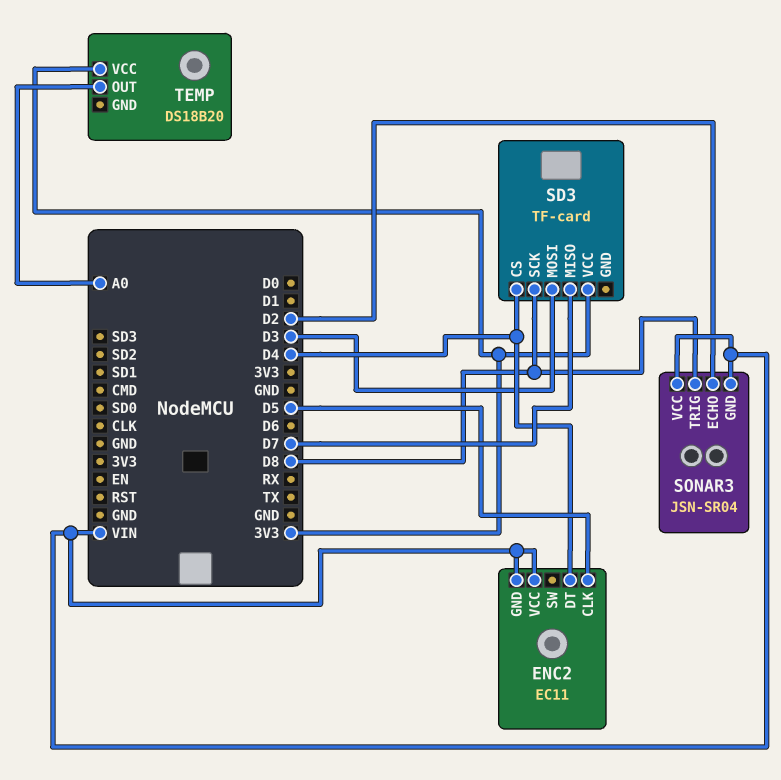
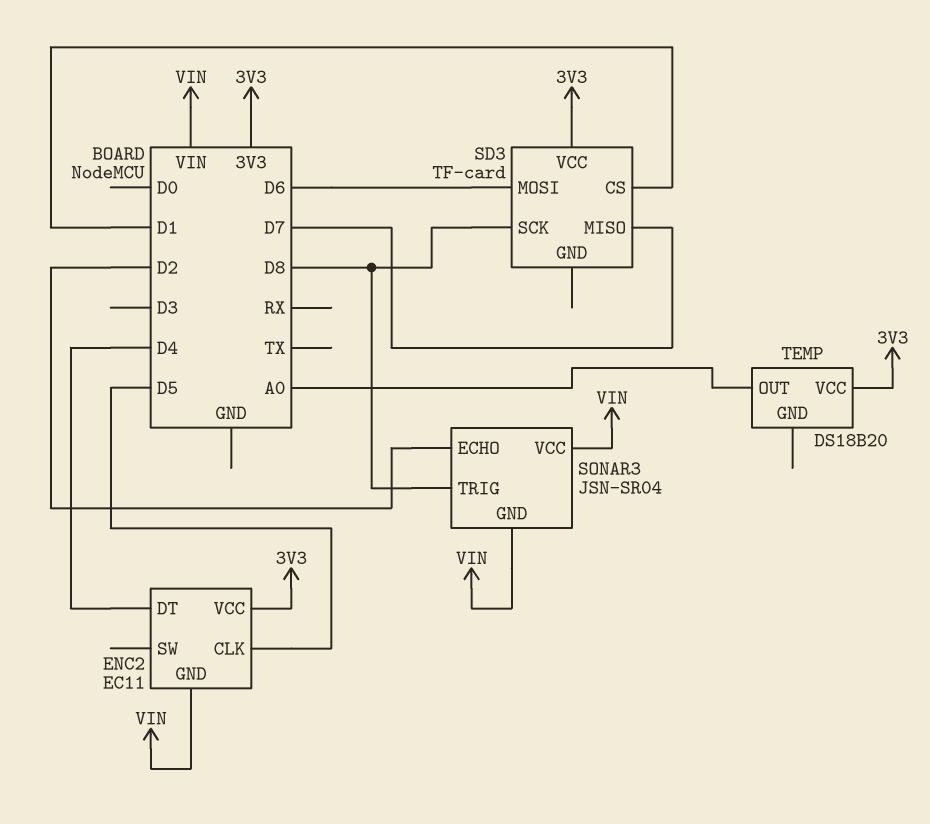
ENC2 pin VCC: VIN -> 3V3
SD3 pin CS: D4 -> D1
SD3 pin MOSI: D3 -> D6

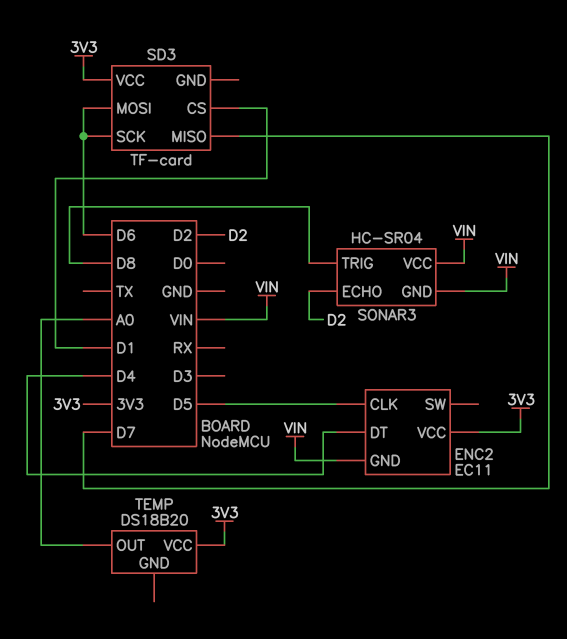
SD3 pin SCK: D8 -> D6
SONAR3: JSN-SR04 -> HC-SR04

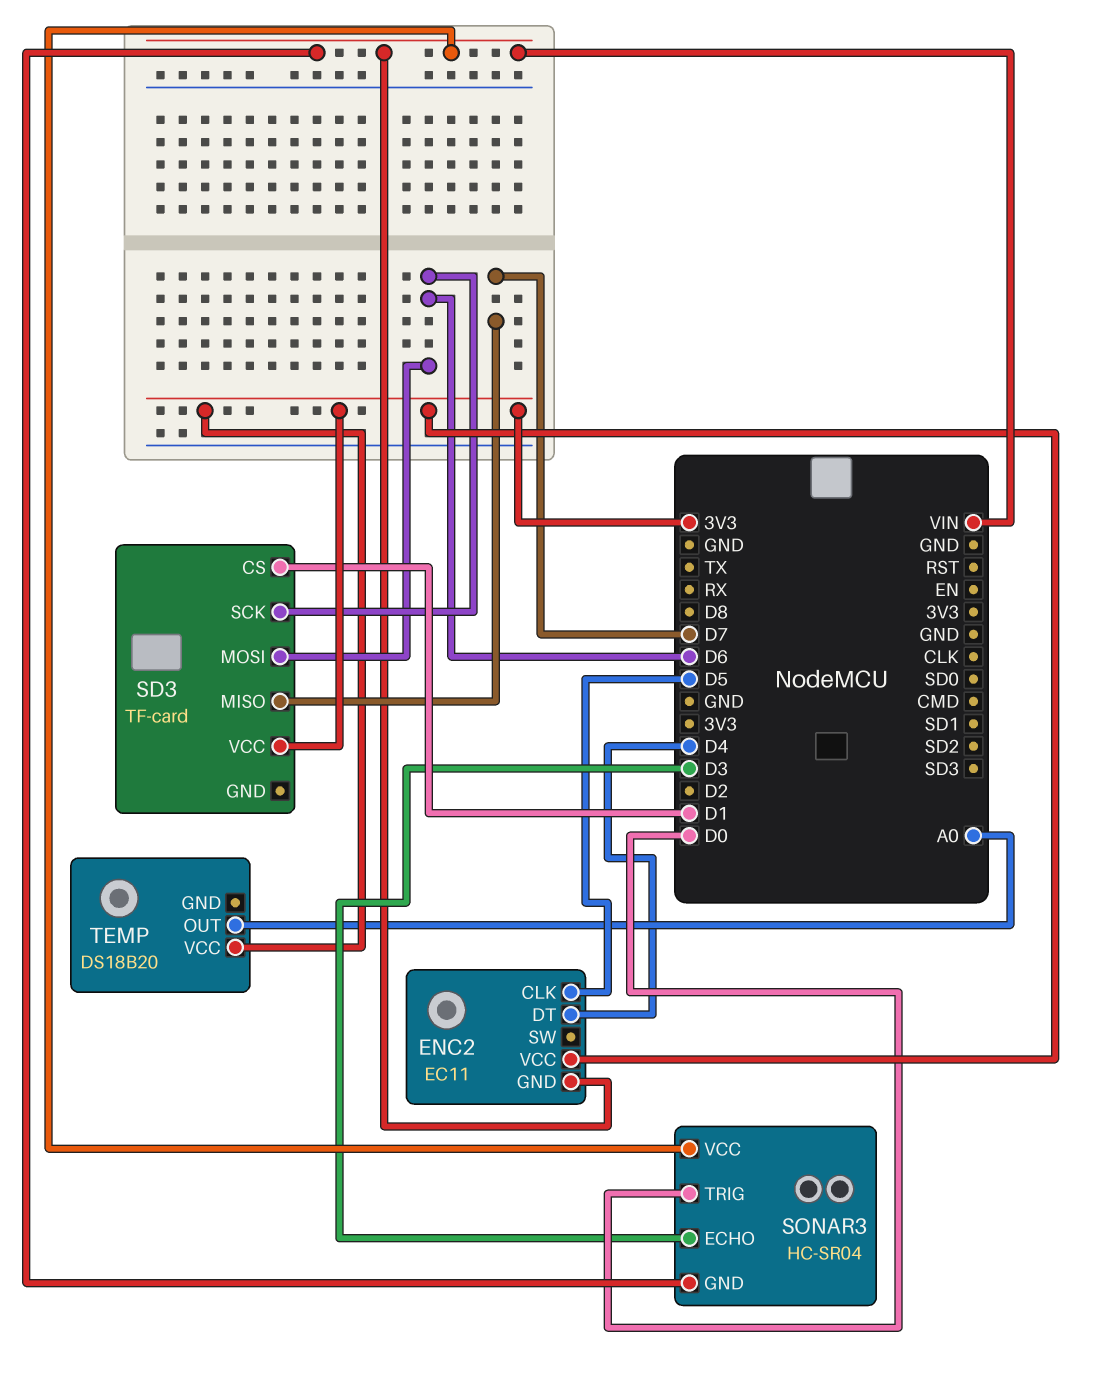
SONAR3 pin ECHO: D2 -> D3
SONAR3 pin TRIG: D8 -> D0

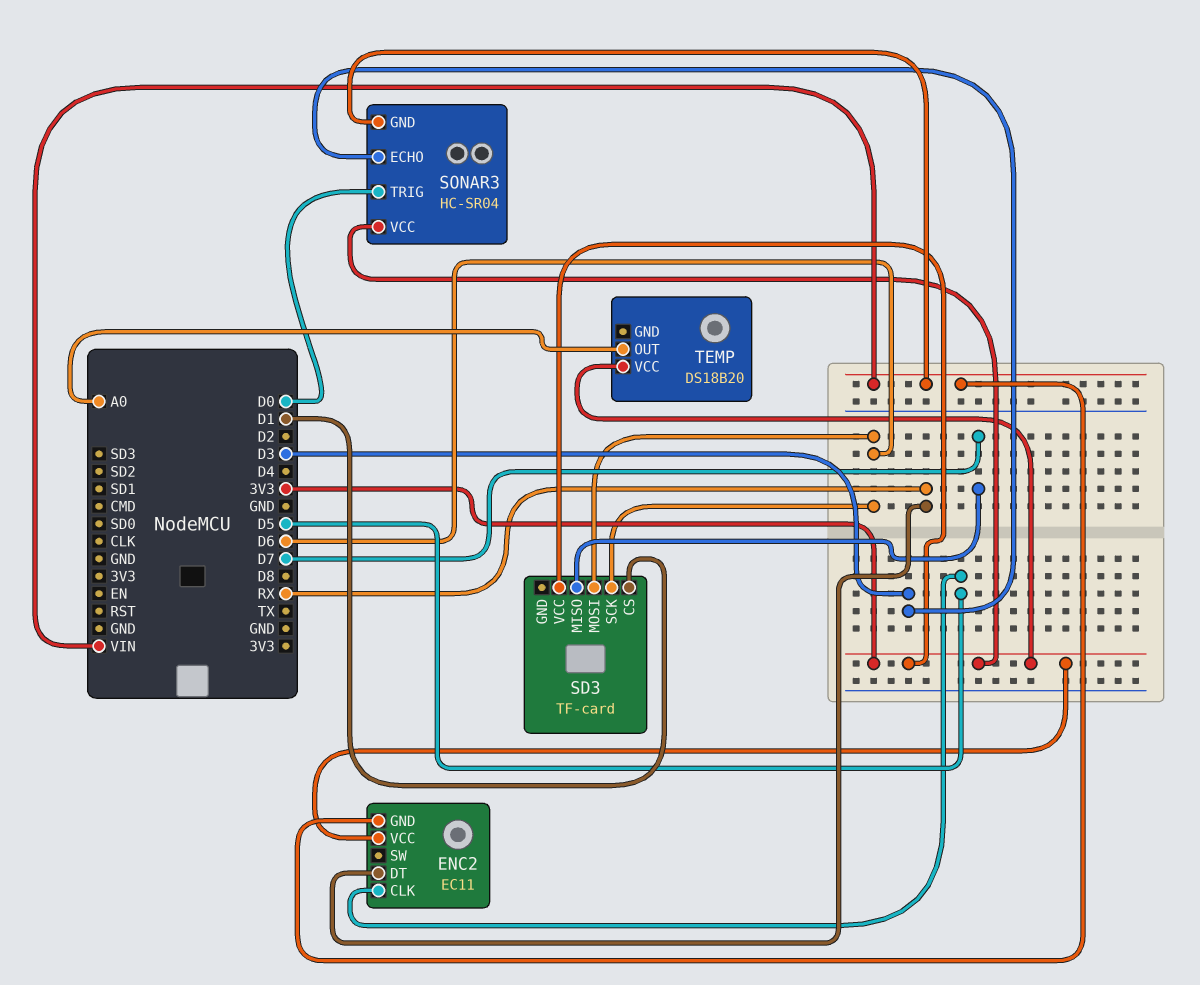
ENC2 pin DT: D4 -> RX
SONAR3 pin VCC: VIN -> 3V3

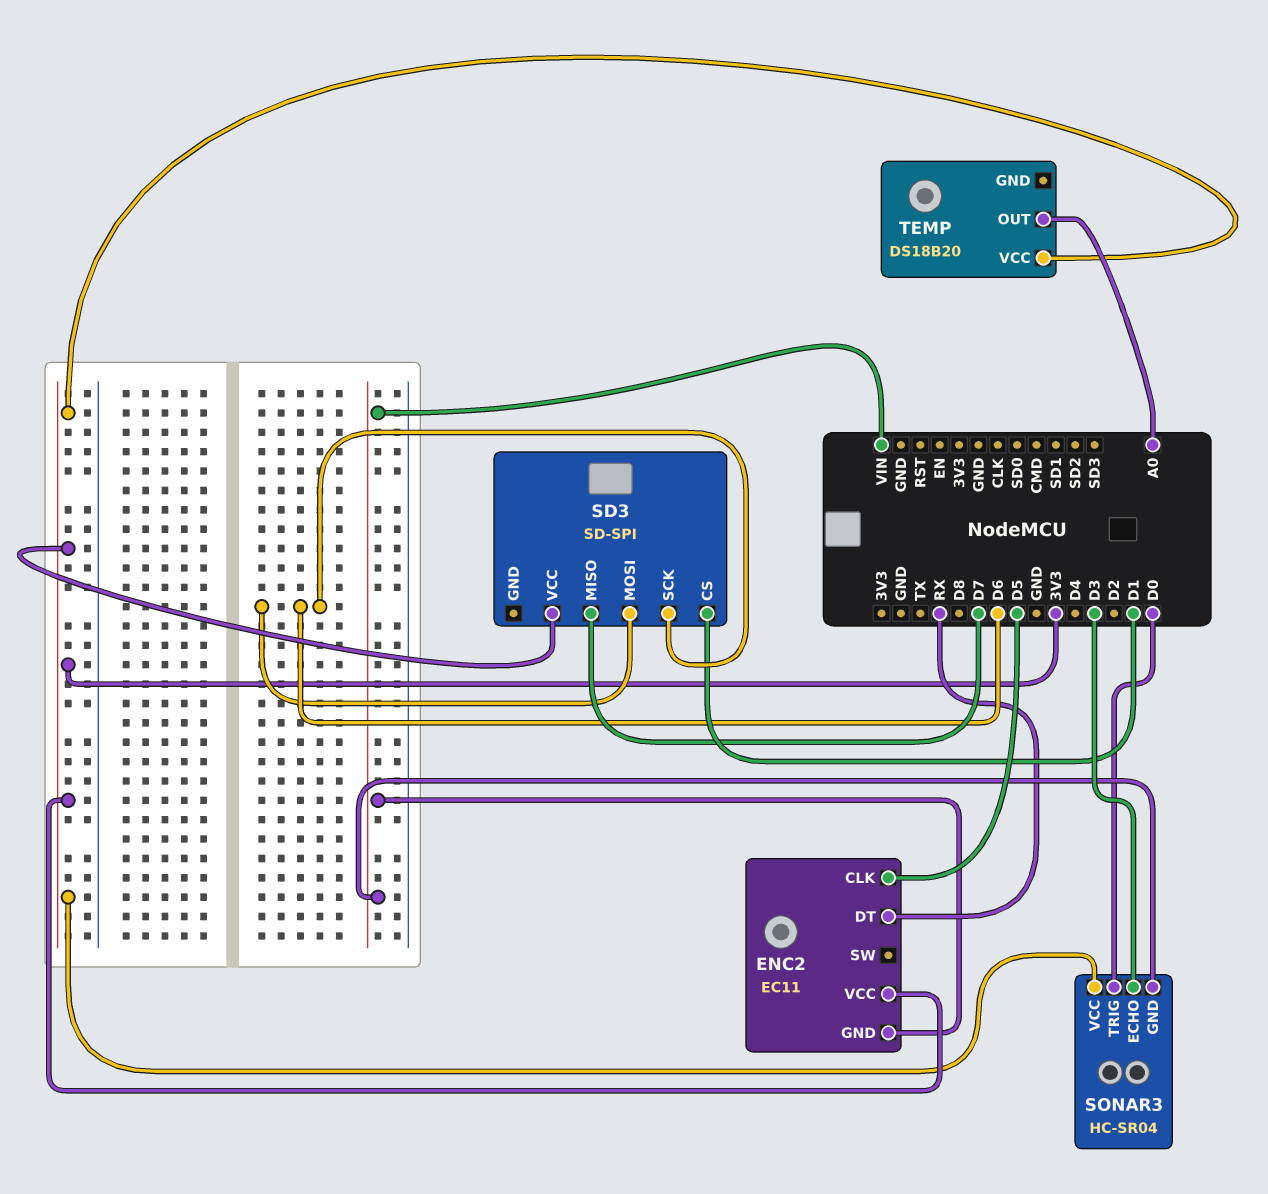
SD3: TF-card -> SD-SPI

